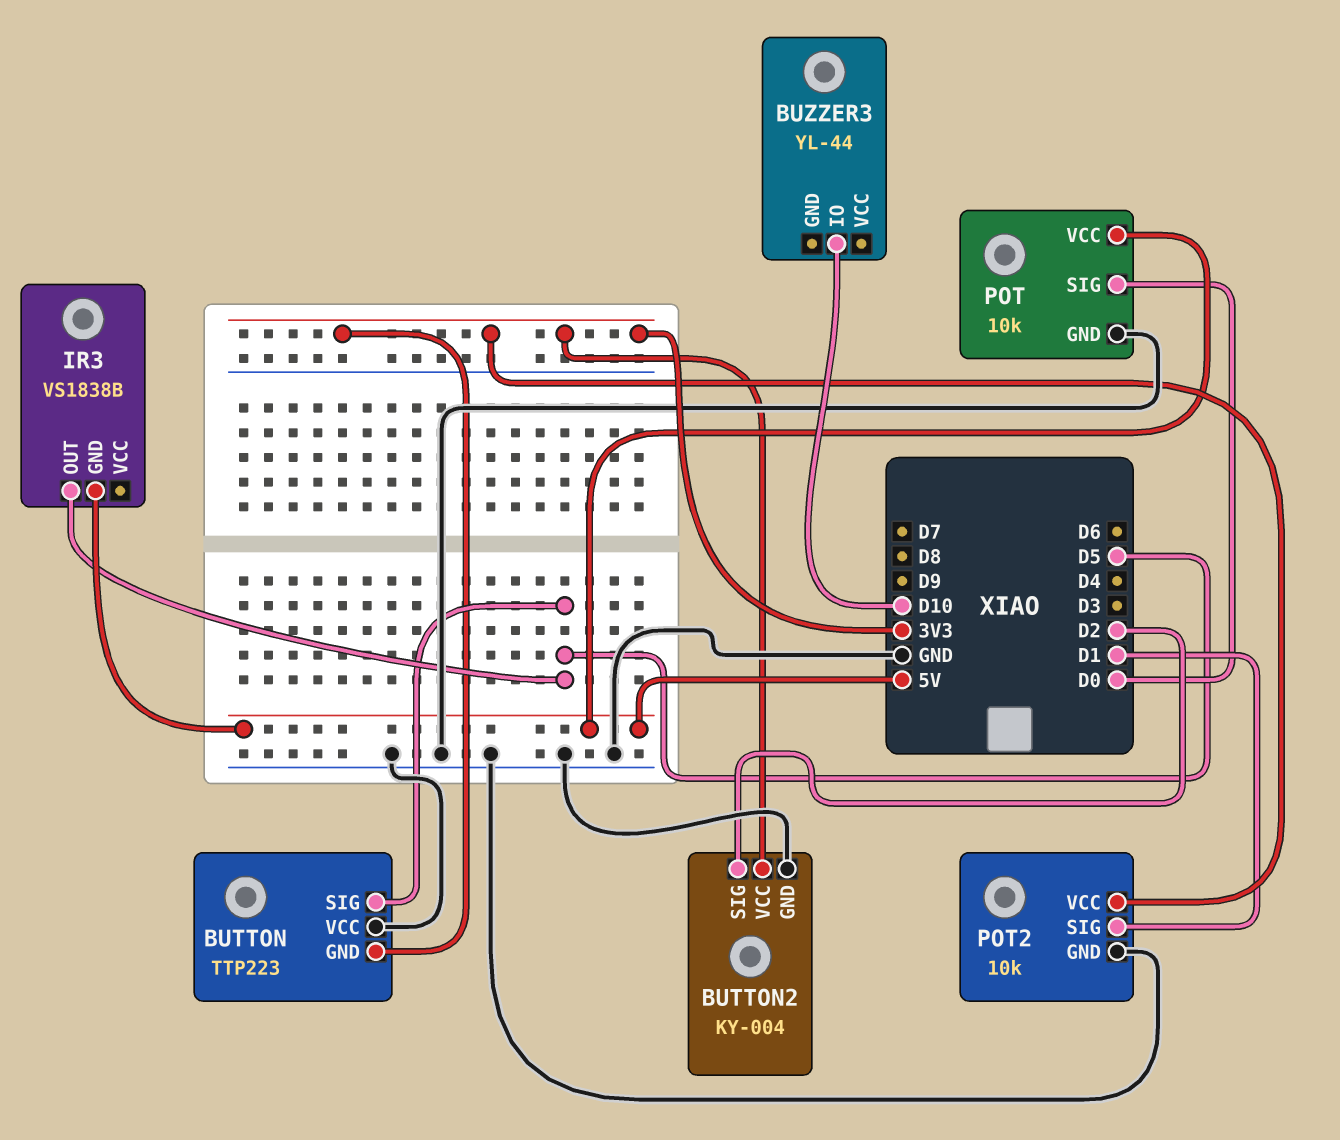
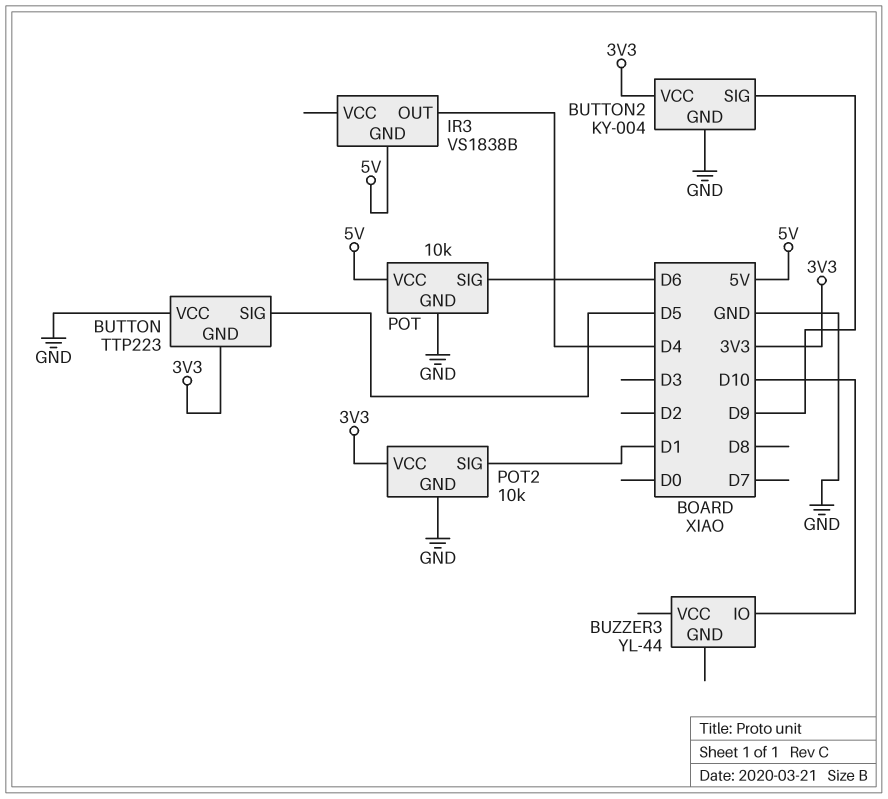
BUTTON2 pin SIG: D2 -> D9
IR3 pin OUT: D5 -> D4
POT pin SIG: D0 -> D6

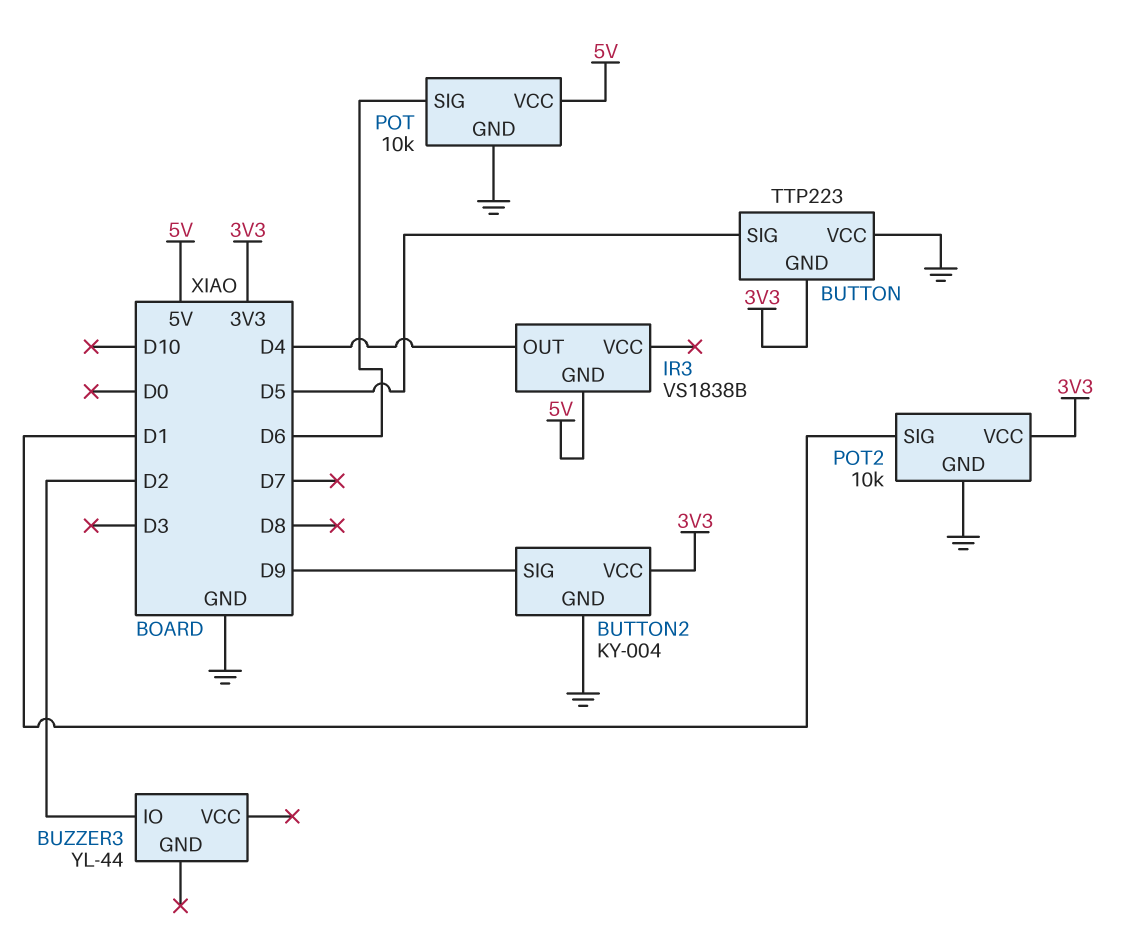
BUZZER3 pin IO: D10 -> D2

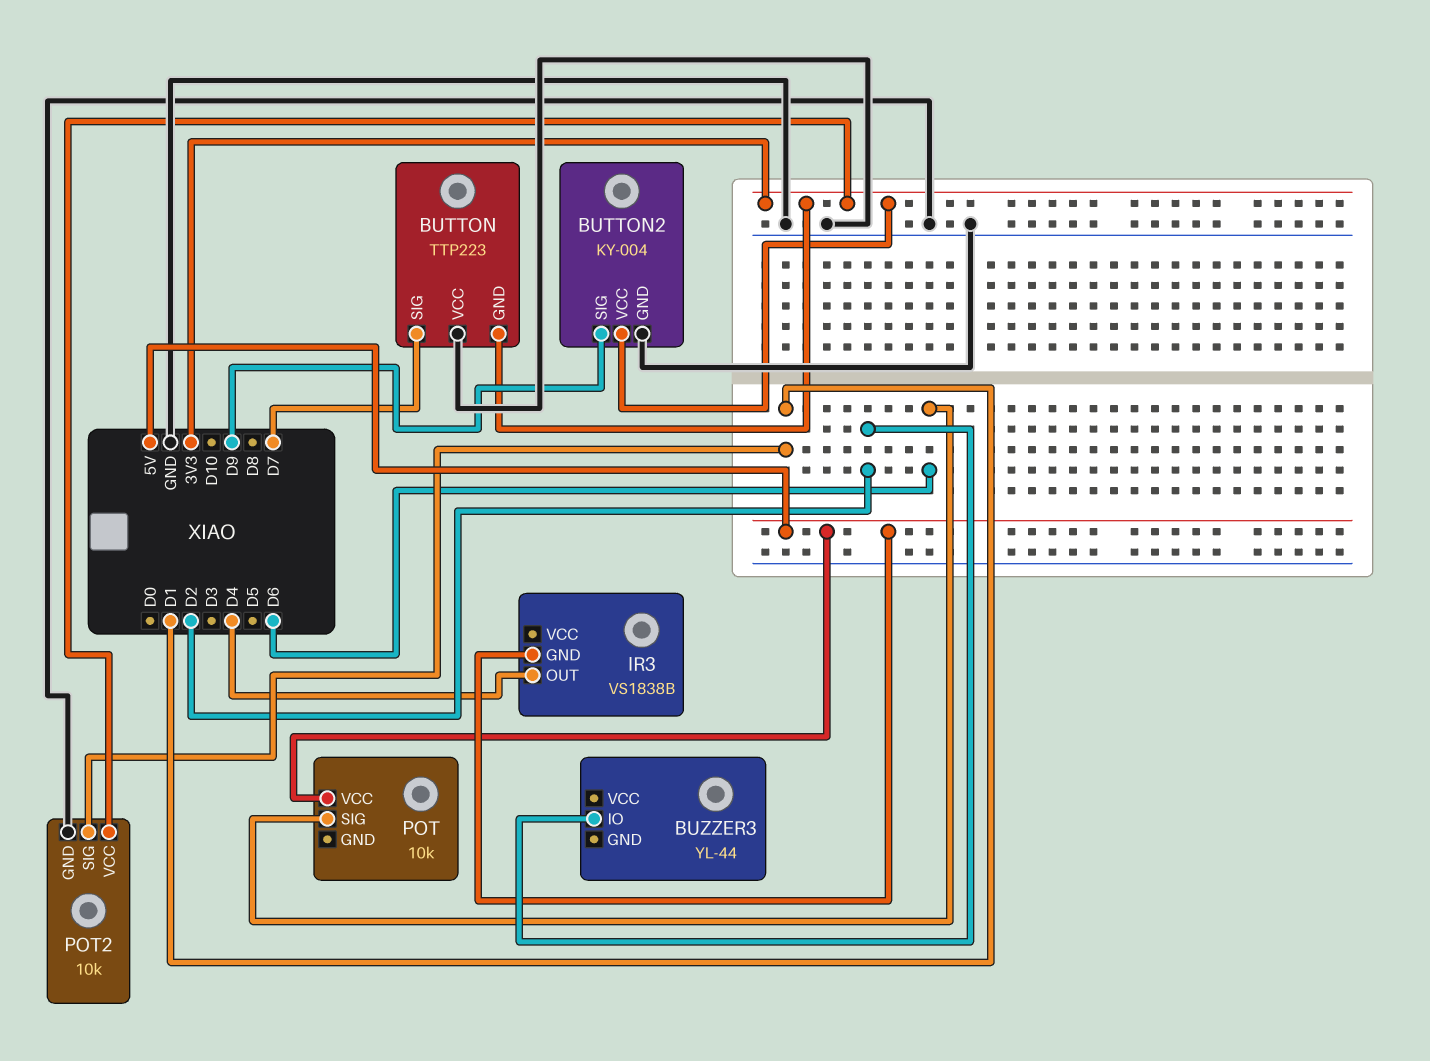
BUTTON pin SIG: D5 -> D7
POT pin GND: GND -> none

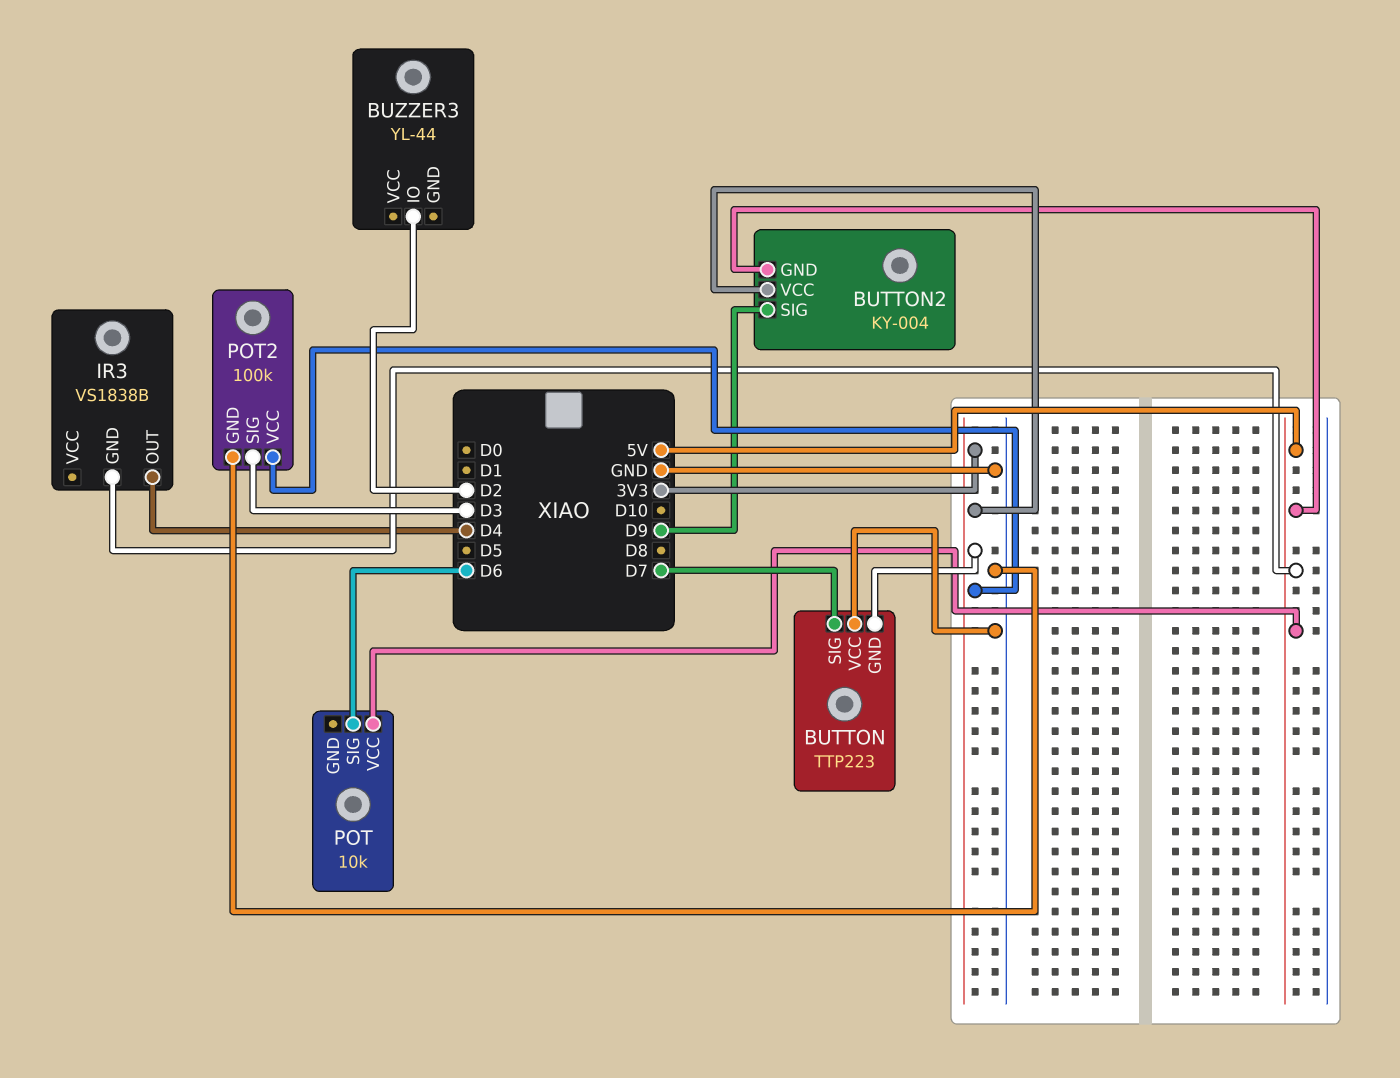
BUTTON2 pin GND: GND -> 5V
POT2: 10k -> 100k
POT2 pin SIG: D1 -> D3

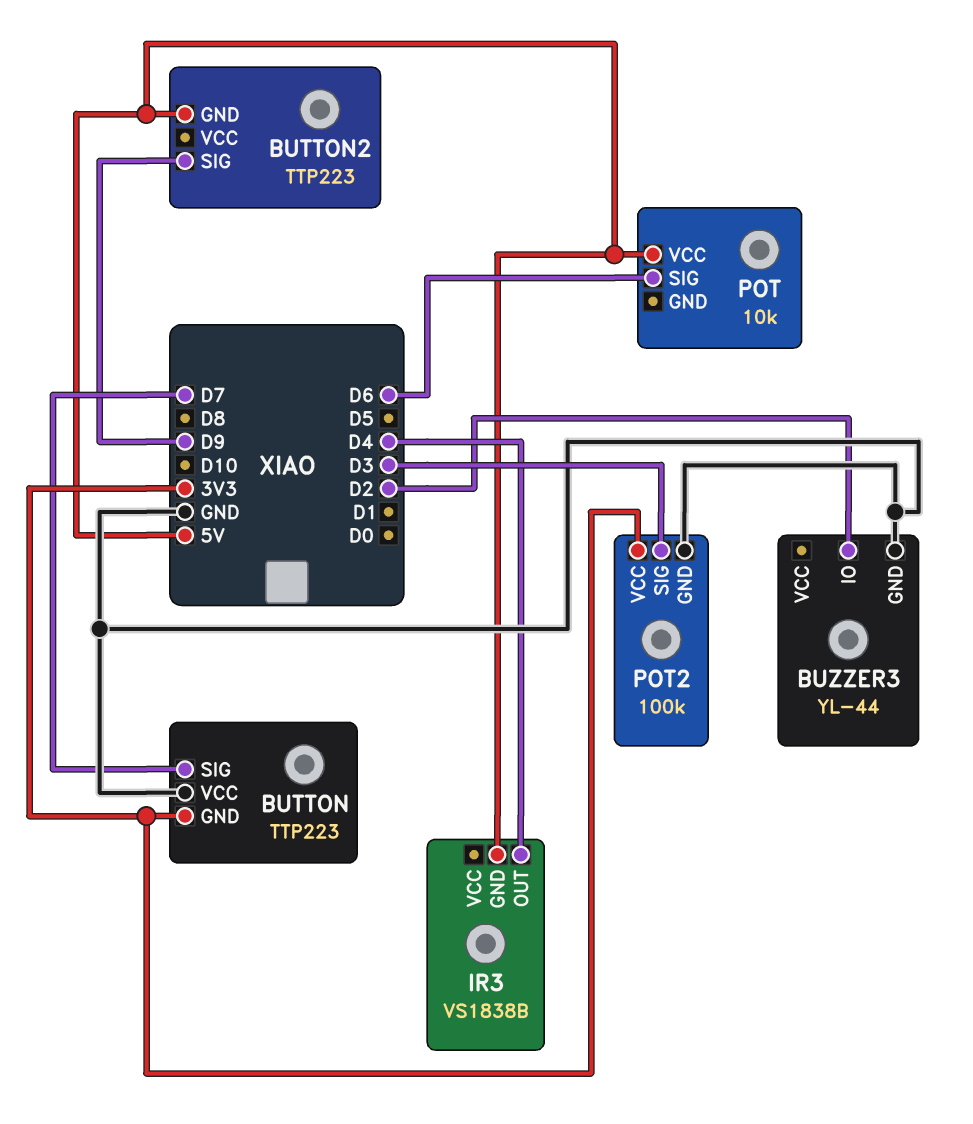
BUTTON2: KY-004 -> TTP223
BUTTON2 pin VCC: 3V3 -> none
BUZZER3 pin GND: none -> GND

